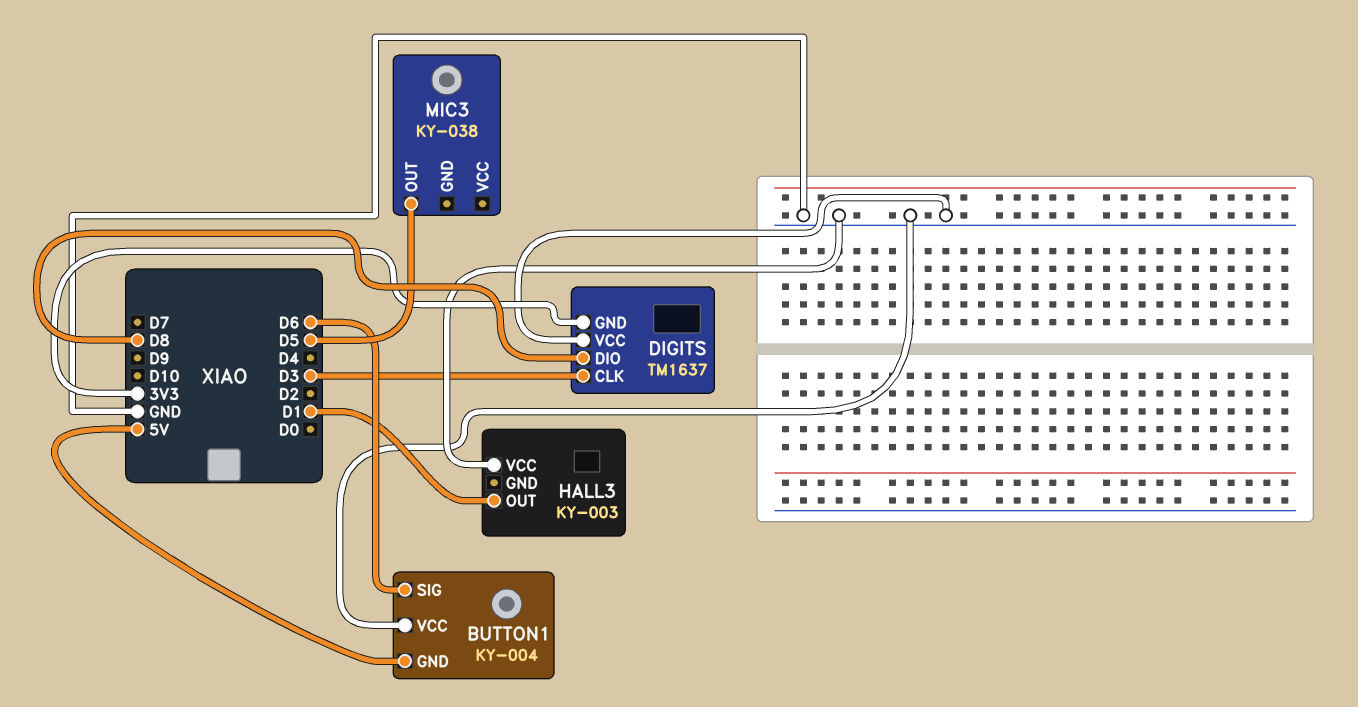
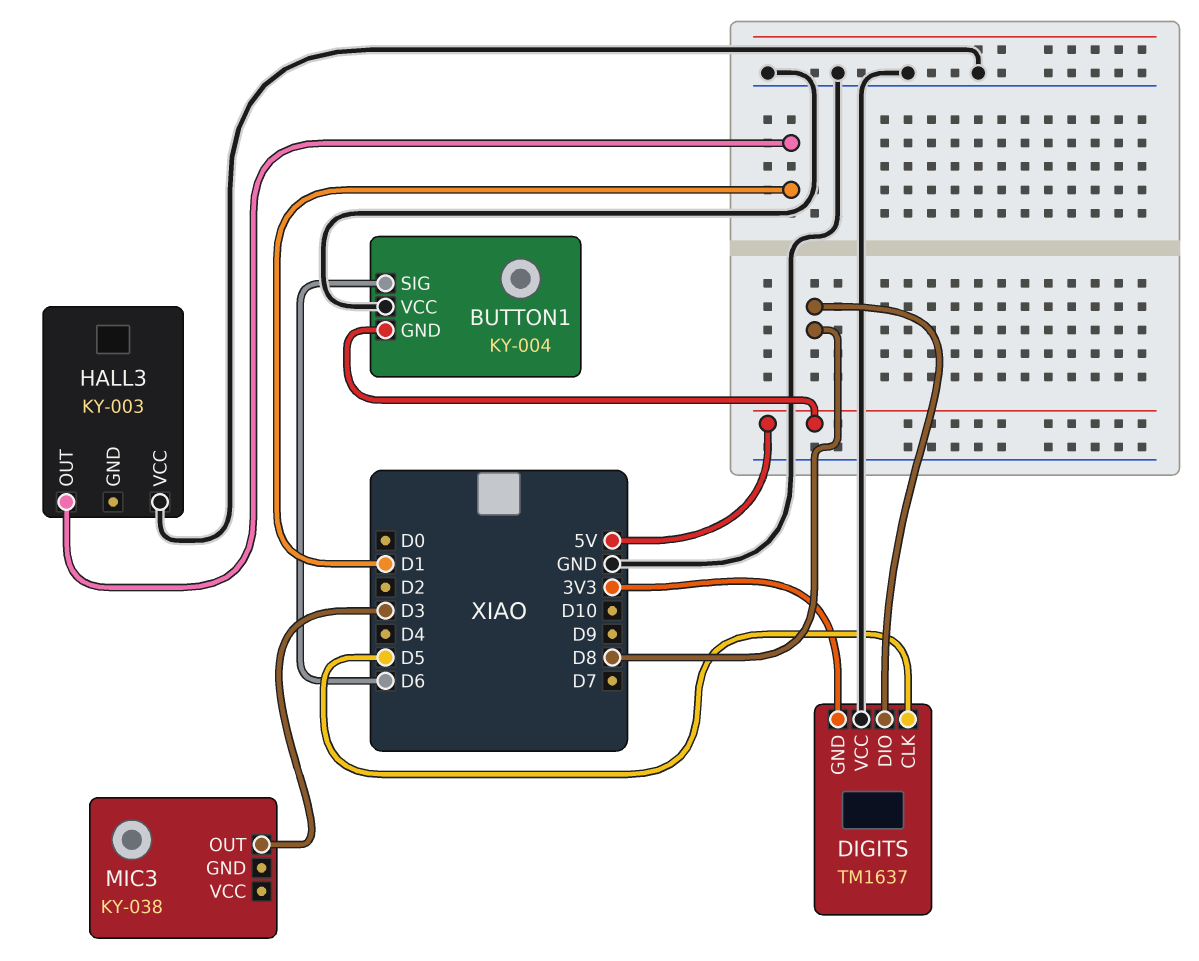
DIGITS pin CLK: D3 -> D5
MIC3 pin OUT: D5 -> D3

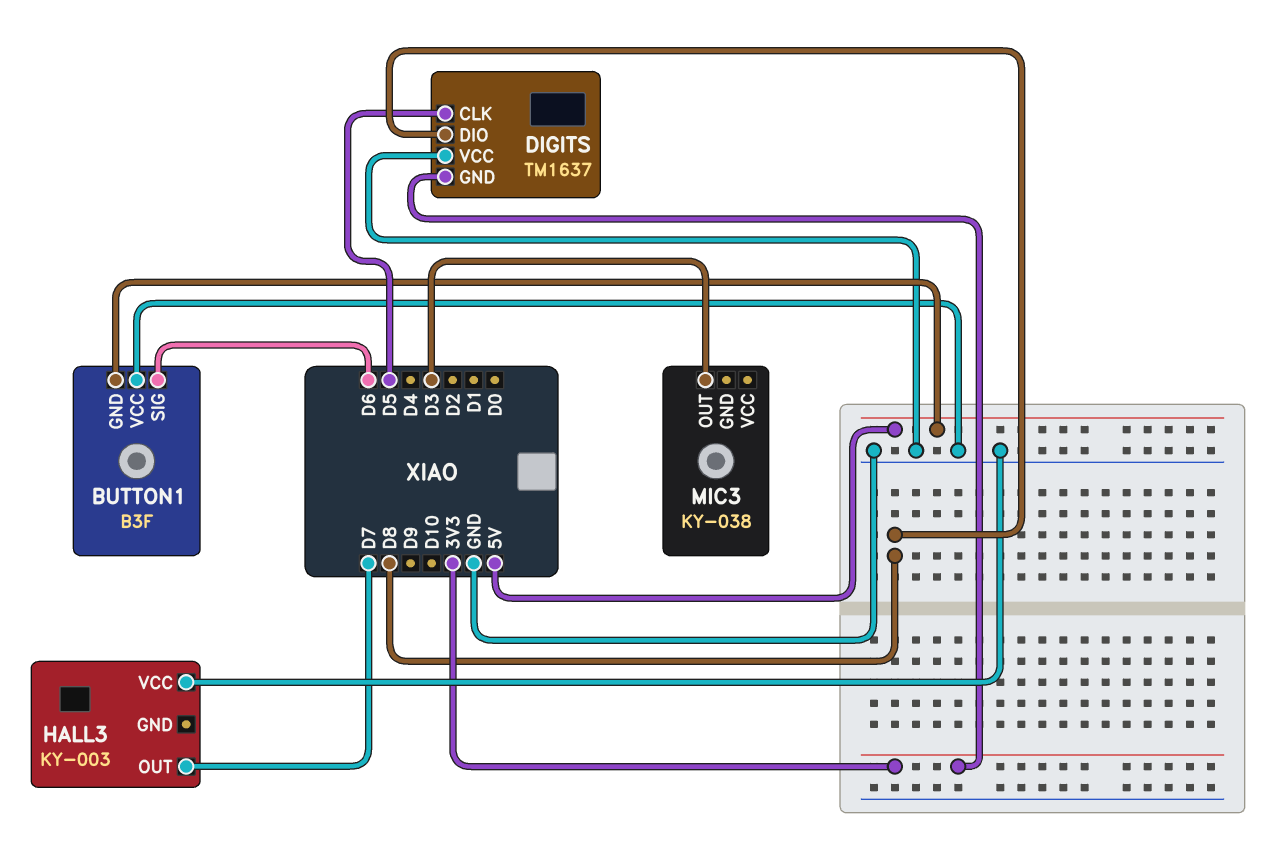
BUTTON1: KY-004 -> B3F
HALL3 pin OUT: D1 -> D7

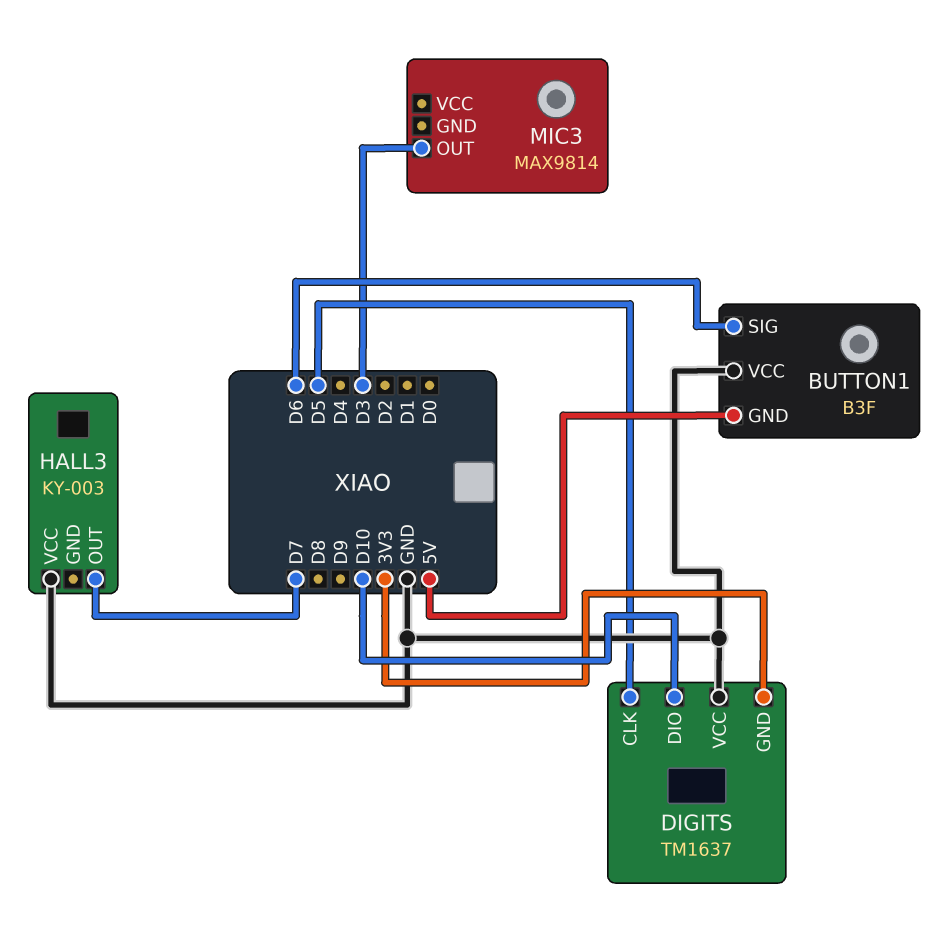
DIGITS pin DIO: D8 -> D10
MIC3: KY-038 -> MAX9814

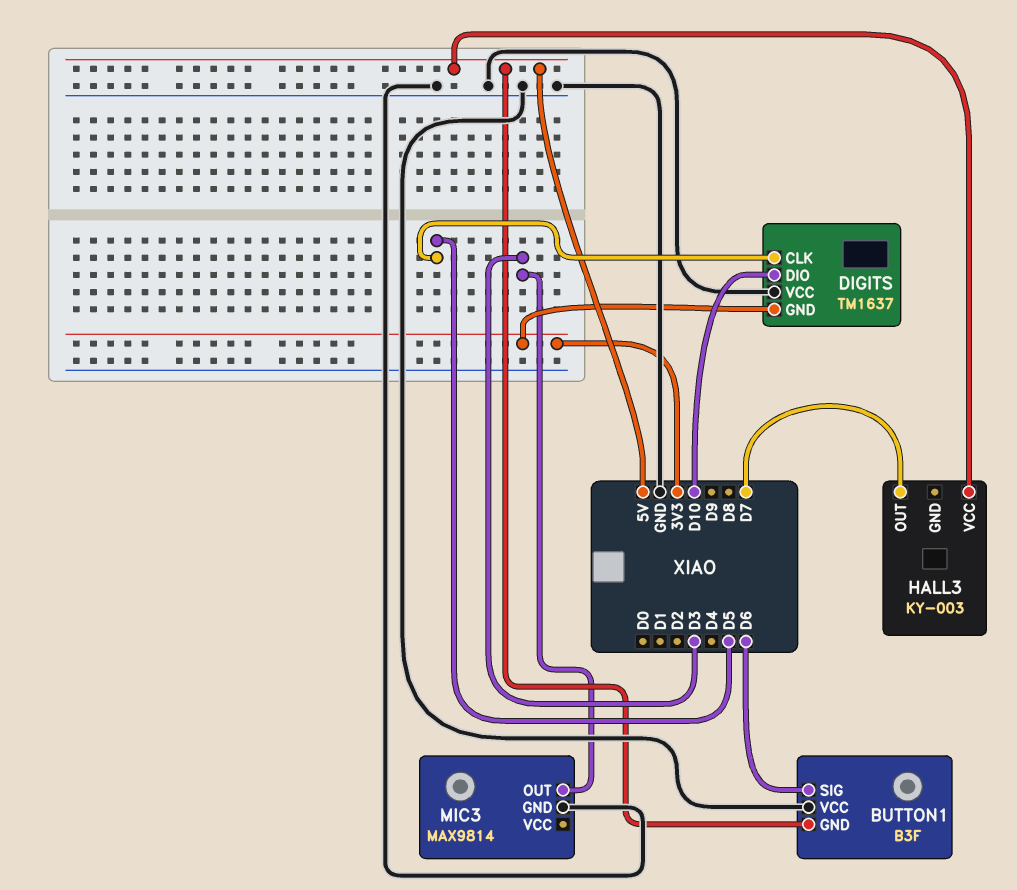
HALL3 pin VCC: GND -> 5V
MIC3 pin GND: none -> GND

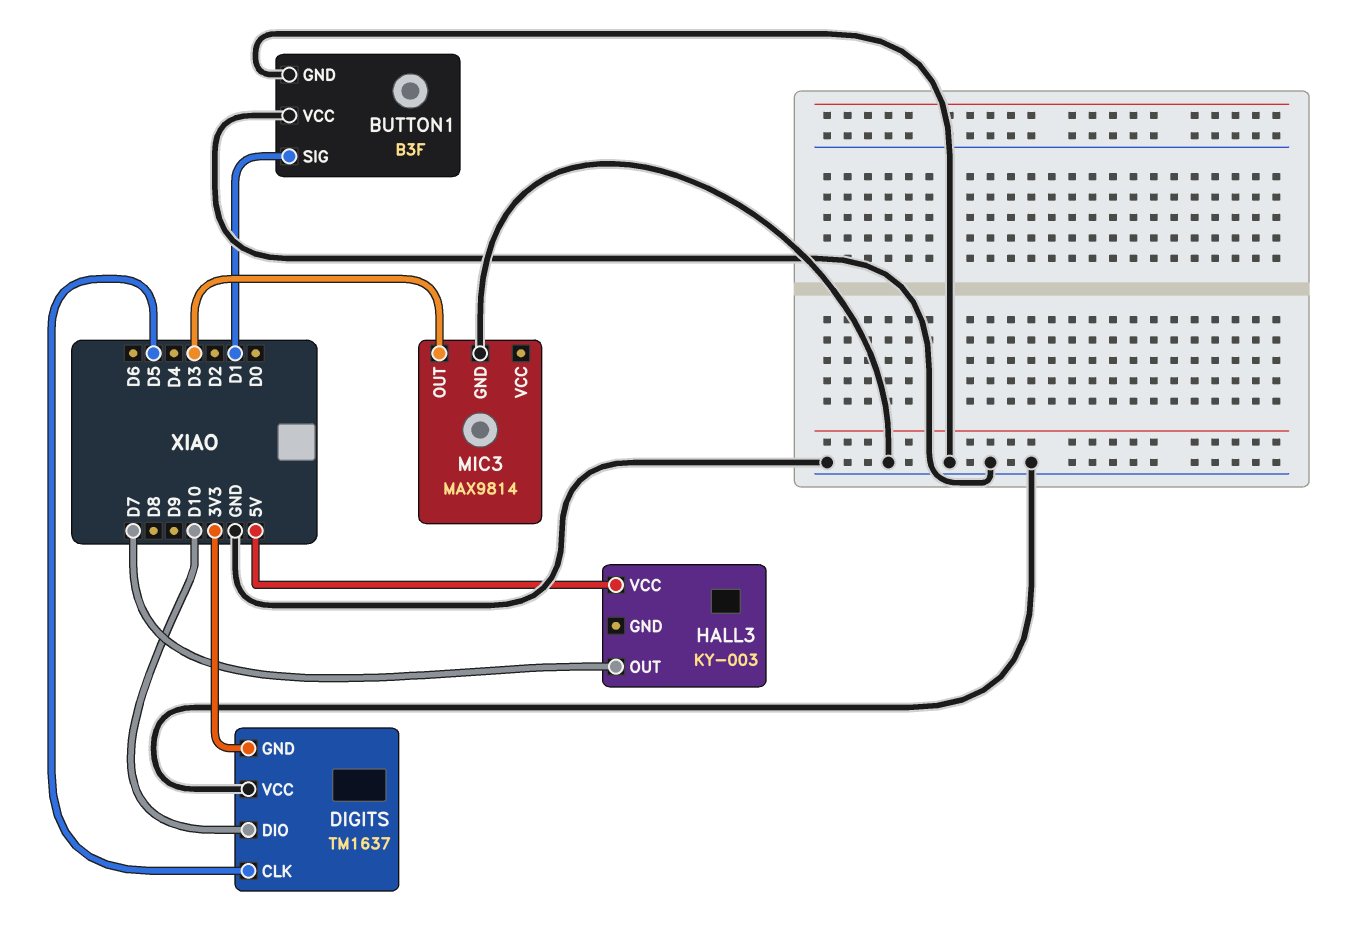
BUTTON1 pin GND: 5V -> GND
BUTTON1 pin SIG: D6 -> D1

